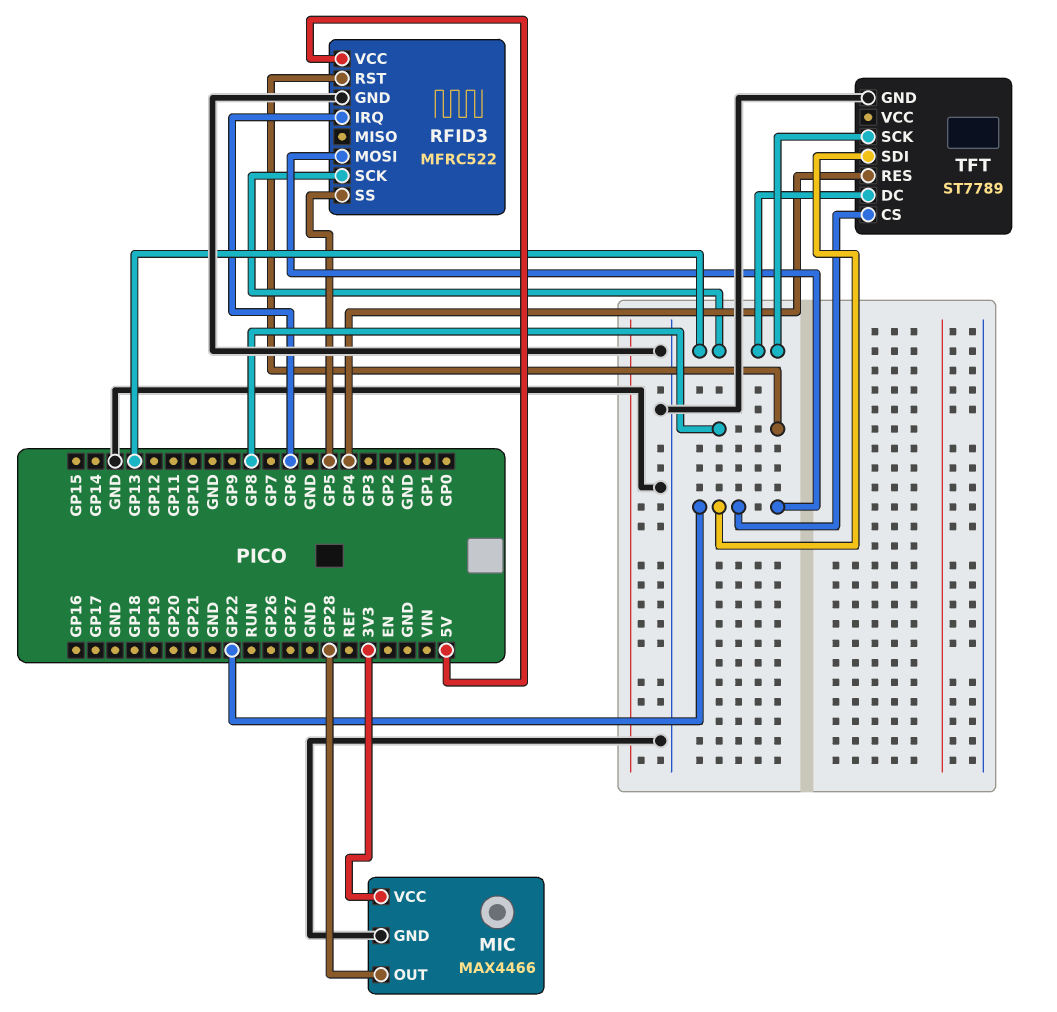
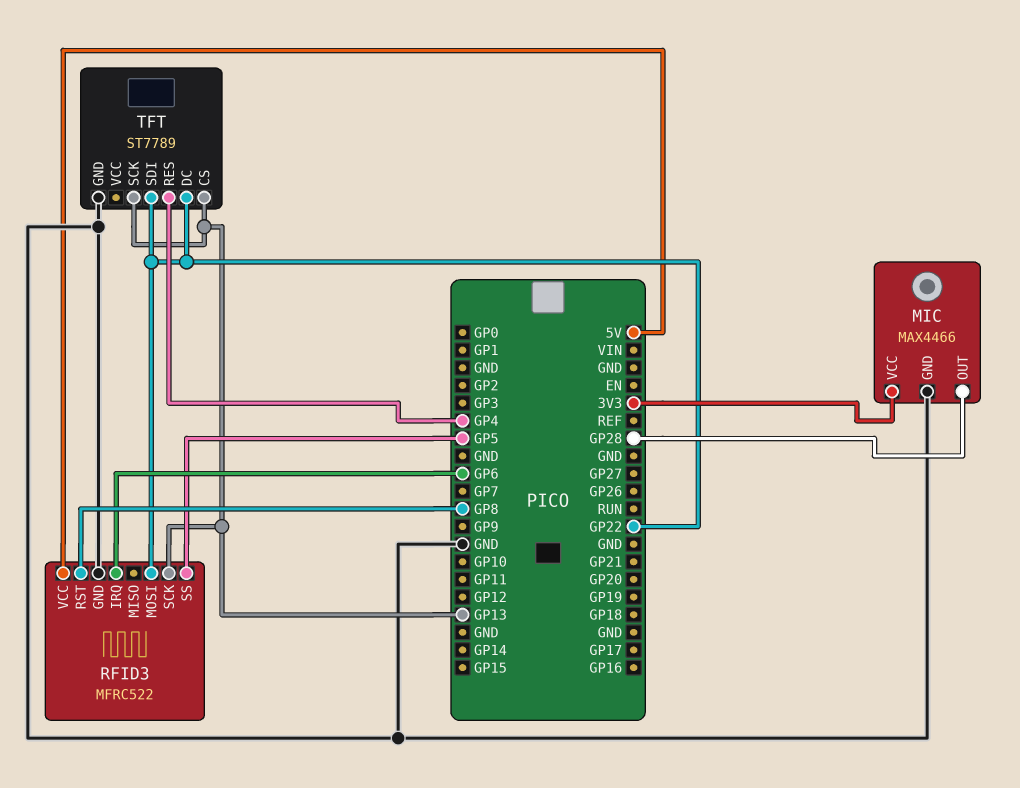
TFT pin CS: GP22 -> GP13
TFT pin DC: GP13 -> GP22

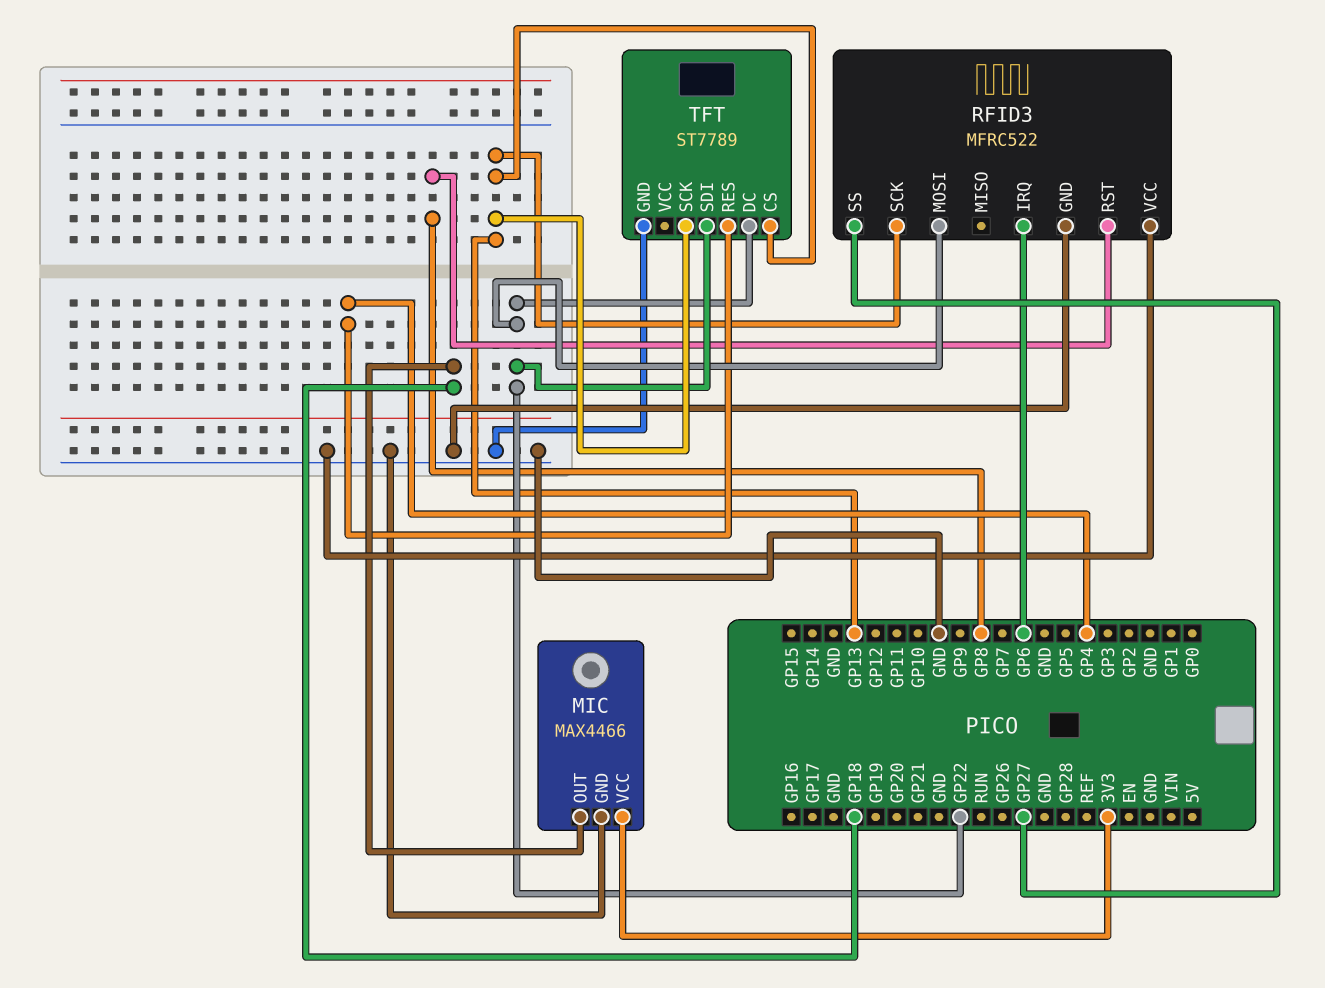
MIC pin OUT: GP28 -> GP18
RFID3 pin SS: GP5 -> GP27
RFID3 pin VCC: 5V -> GND

